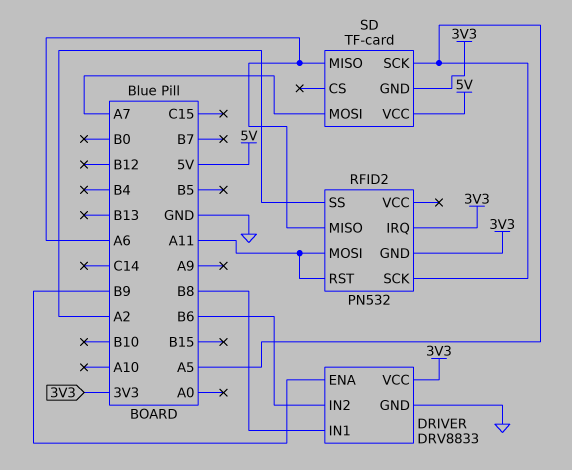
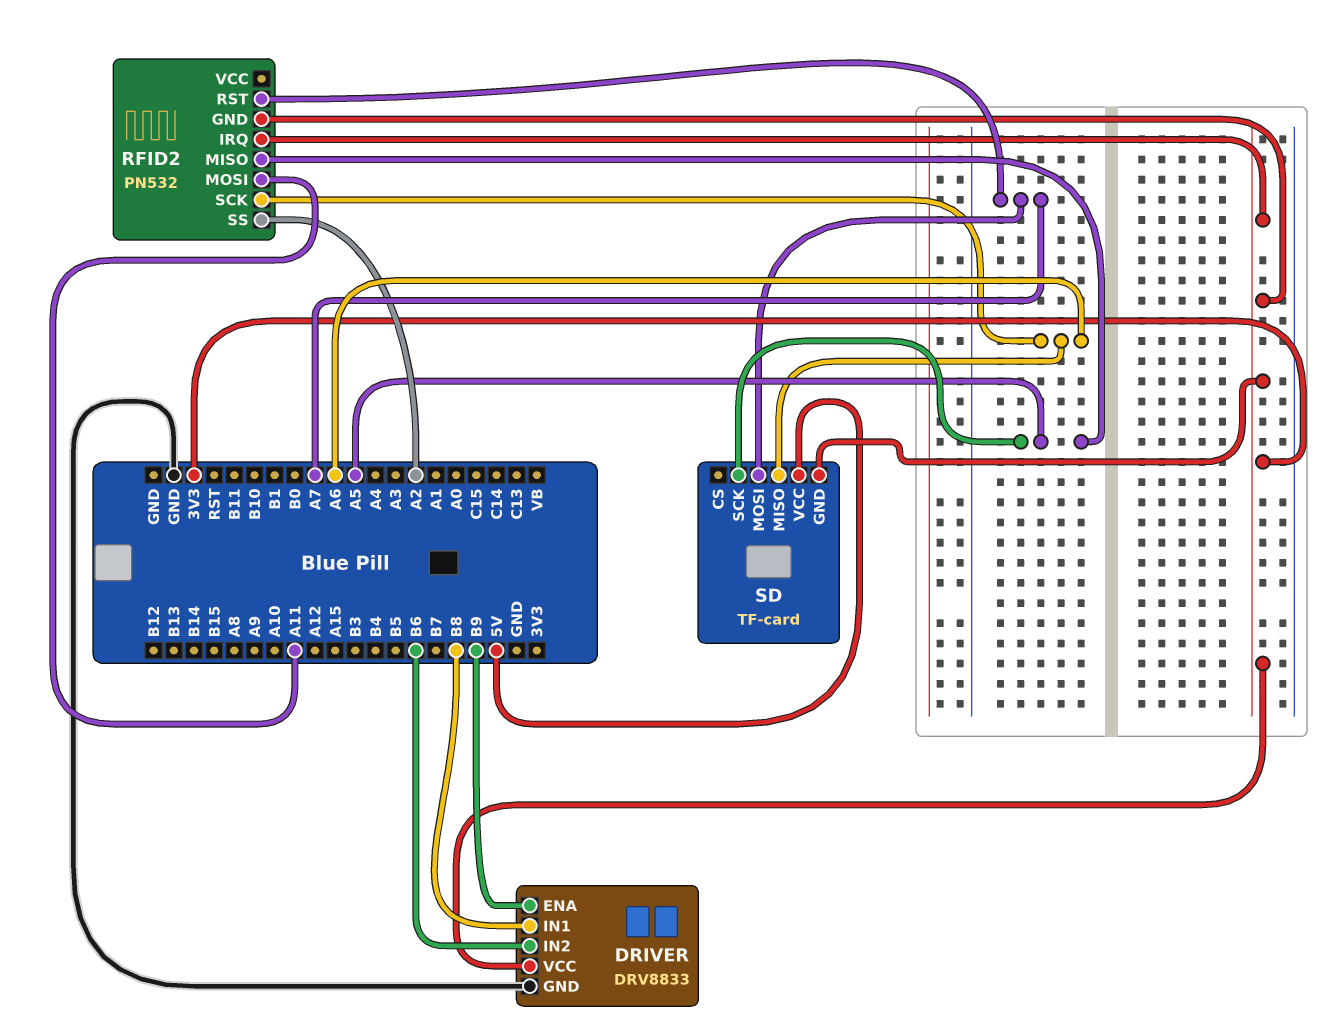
RFID2 pin MISO: A6 -> A5
RFID2 pin RST: A11 -> A7
RFID2 pin SCK: A5 -> A6

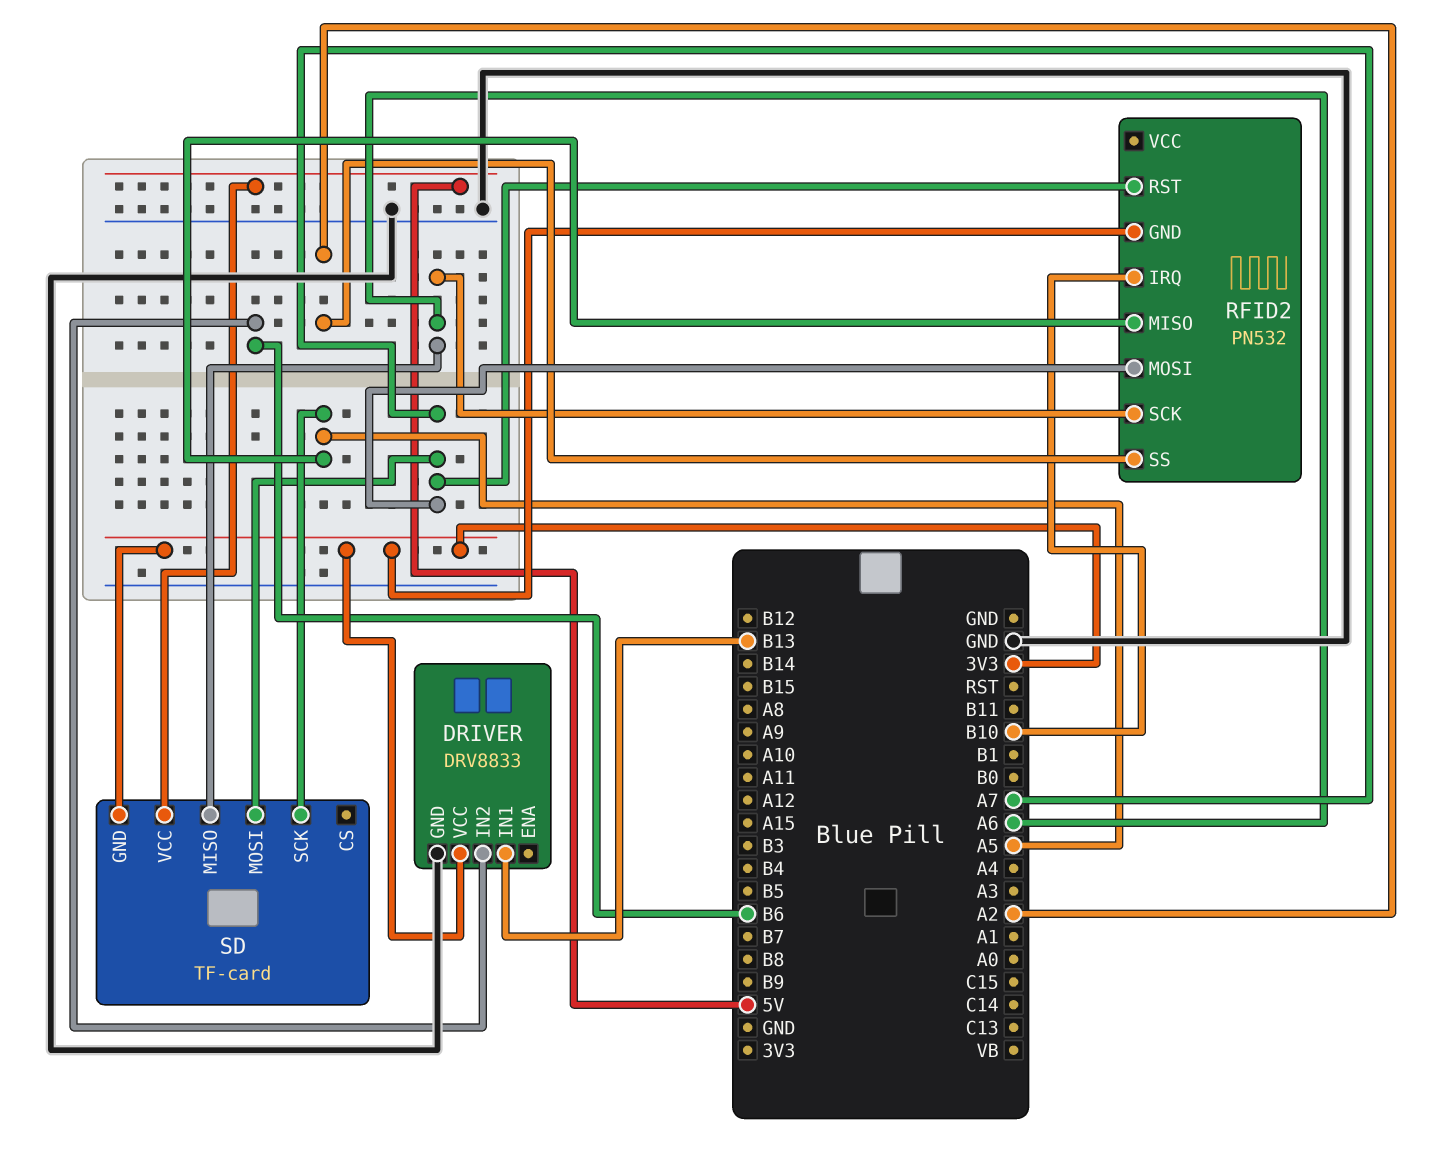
DRIVER pin ENA: B9 -> none
DRIVER pin IN1: B8 -> B13
RFID2 pin IRQ: 3V3 -> B10
RFID2 pin MOSI: A11 -> A7

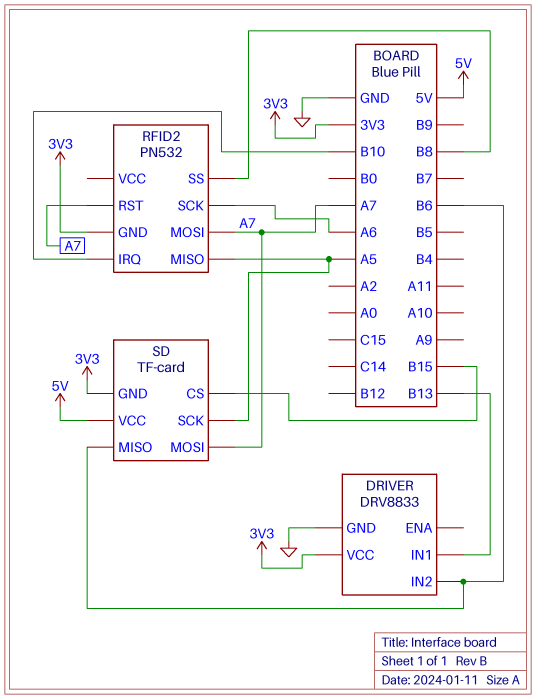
RFID2 pin SS: A2 -> B8
SD pin CS: none -> B15
SD pin MISO: A6 -> B6

